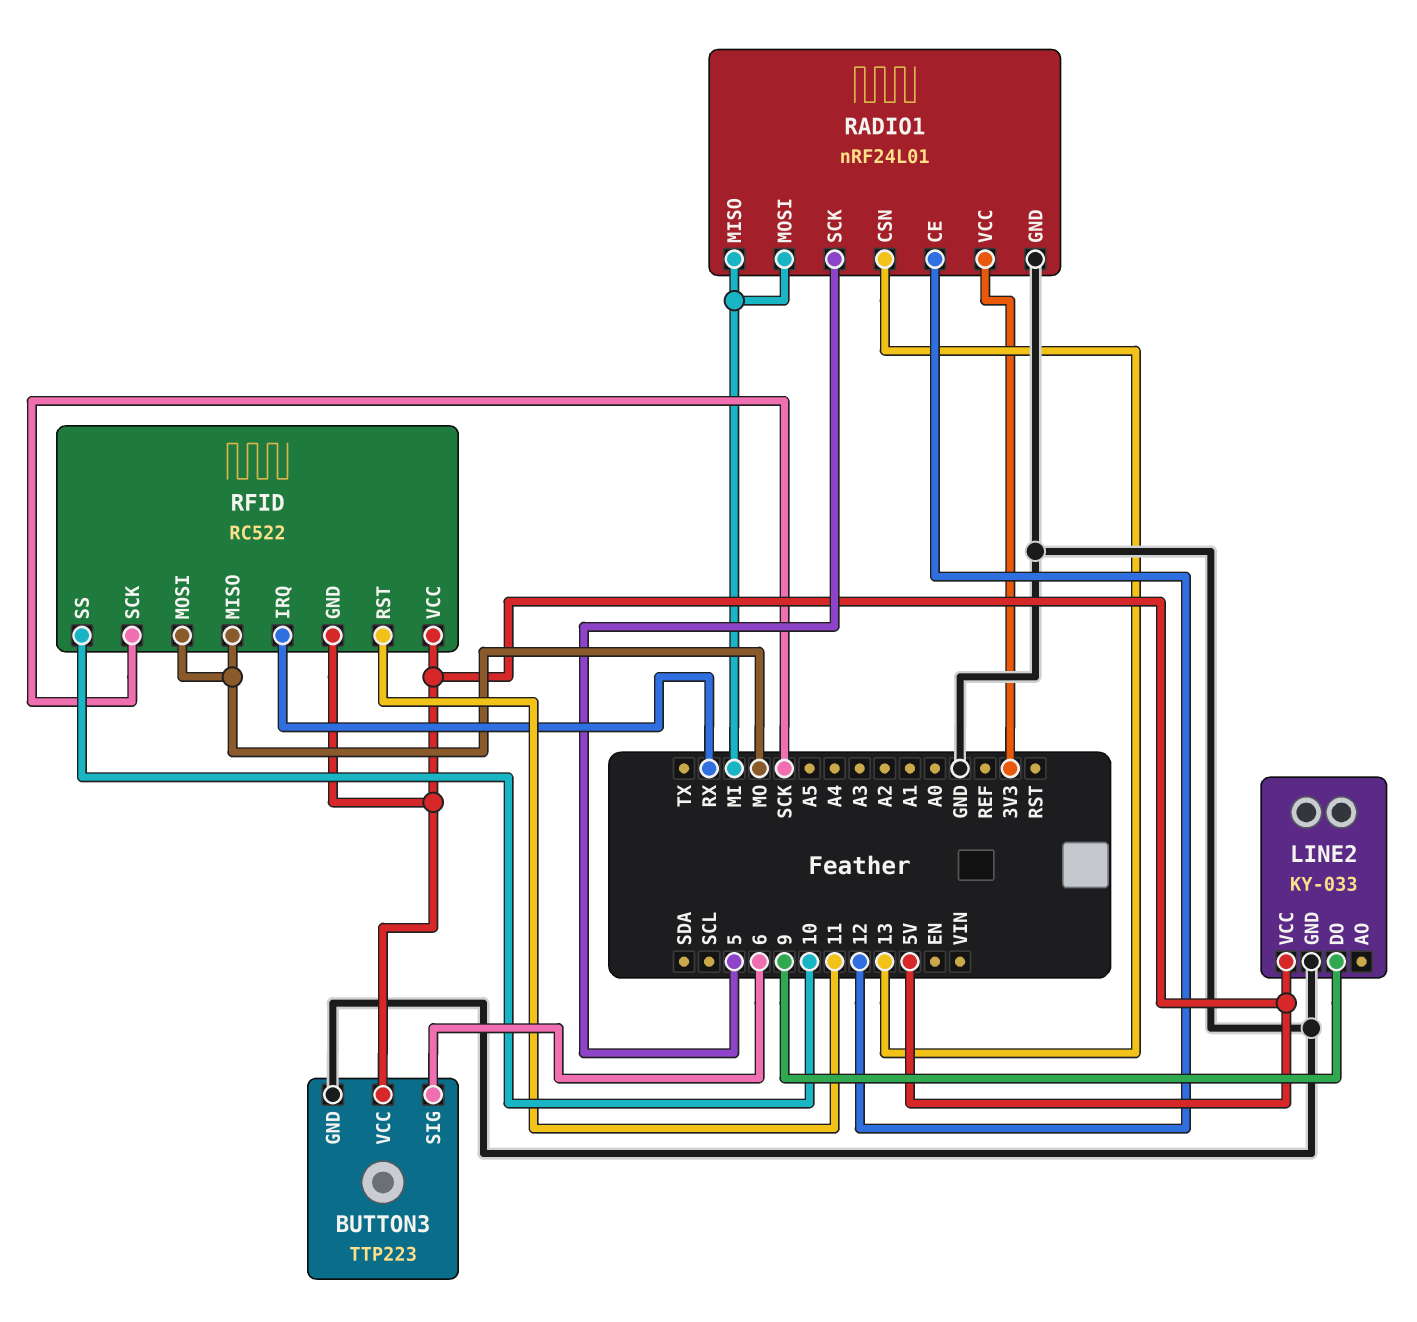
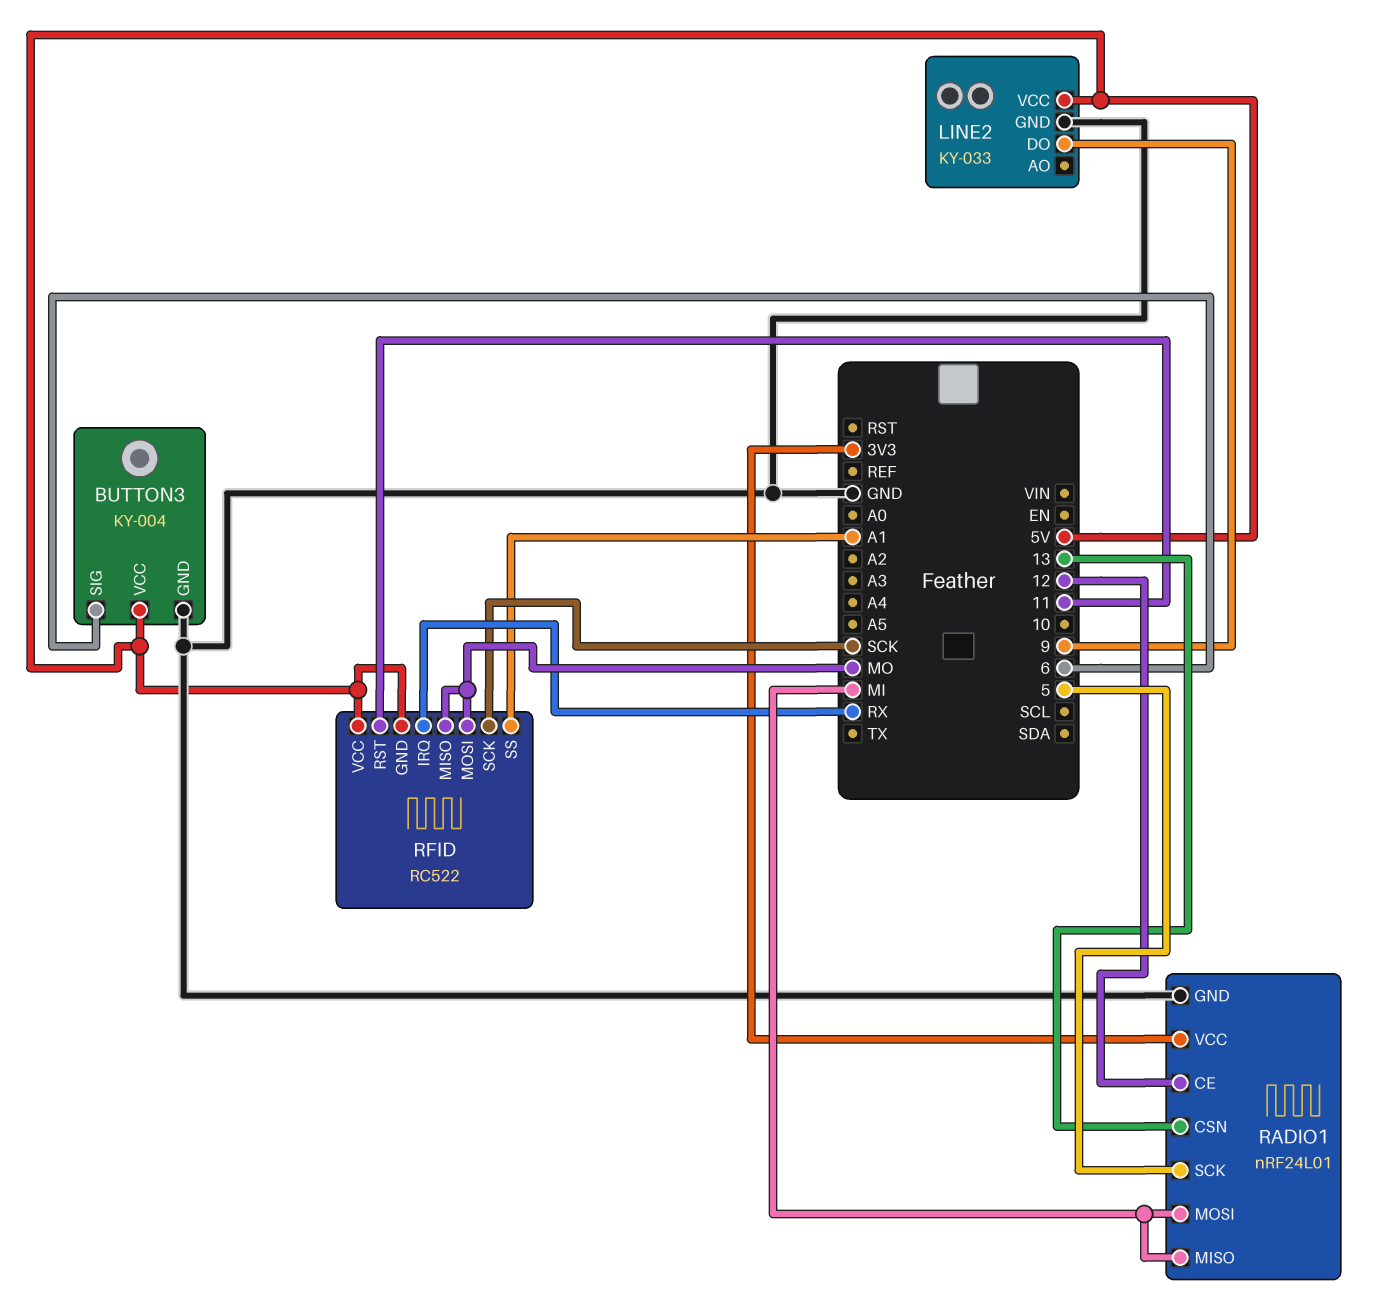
BUTTON3: TTP223 -> KY-004
RFID pin SS: 10 -> A1

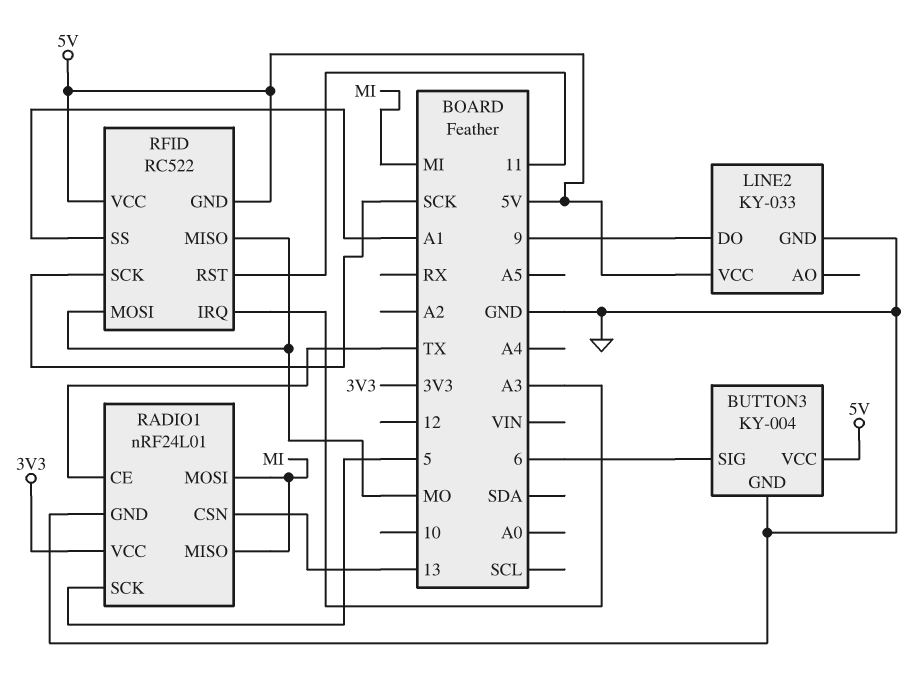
RADIO1 pin CE: 12 -> TX
RFID pin IRQ: RX -> A3

